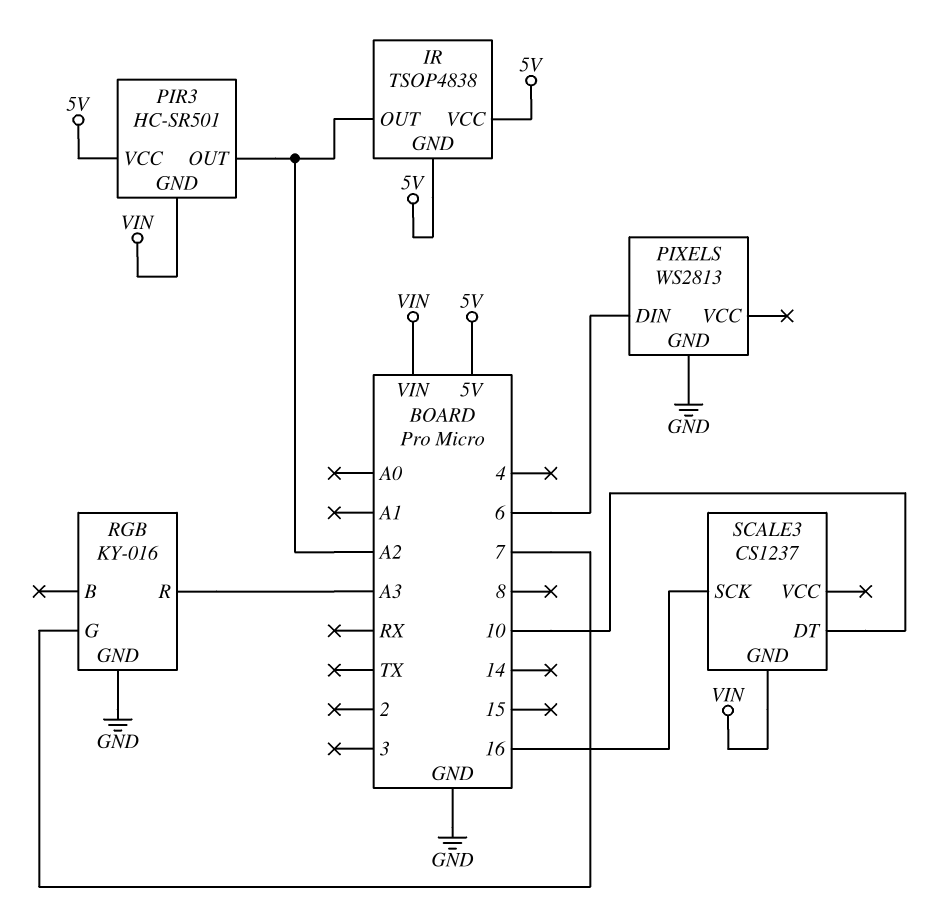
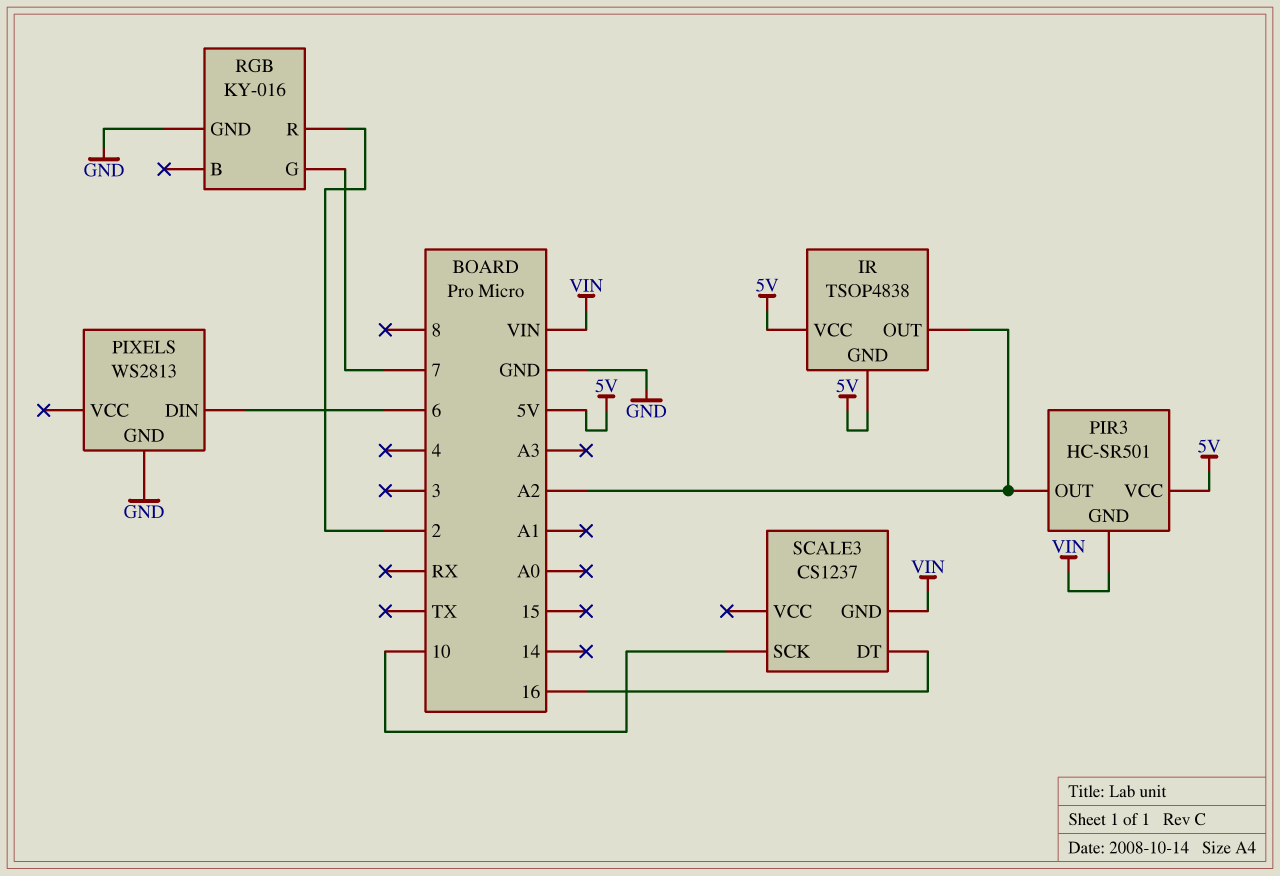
RGB pin R: A3 -> 2
SCALE3 pin DT: 10 -> 16
SCALE3 pin SCK: 16 -> 10

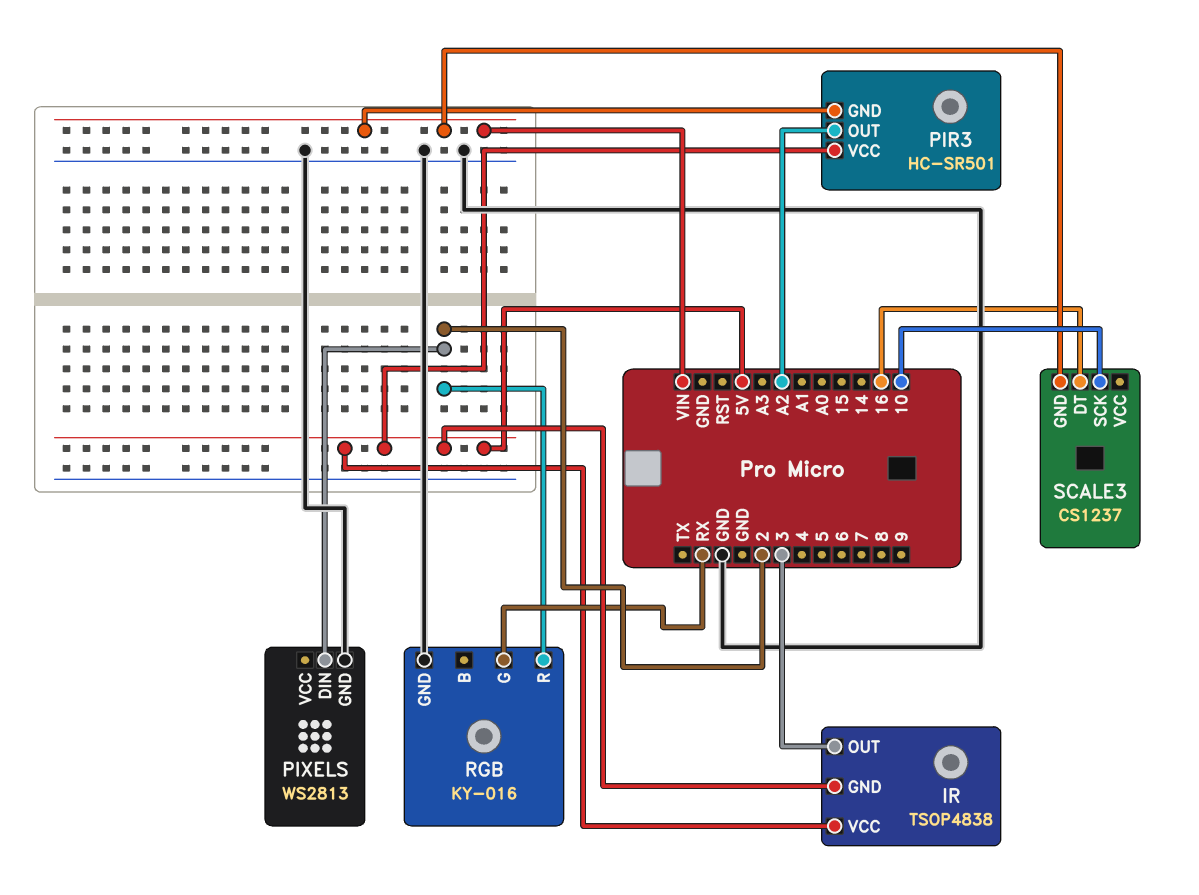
IR pin OUT: A2 -> 3
PIXELS pin DIN: 6 -> 2
RGB pin G: 7 -> RX

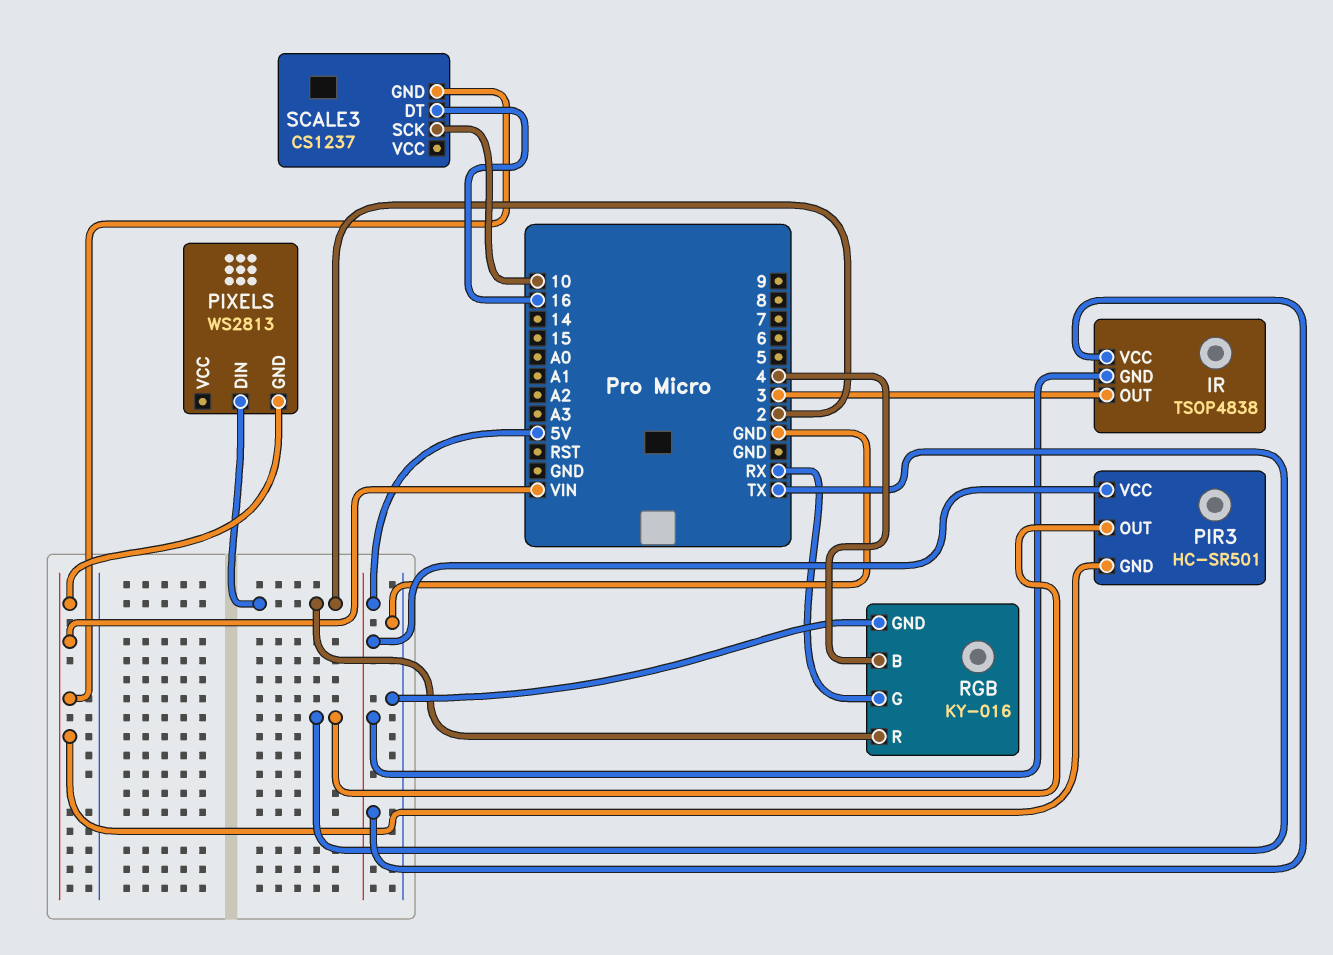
PIR3 pin OUT: A2 -> TX
PIXELS pin GND: GND -> VIN
RGB pin B: none -> 4

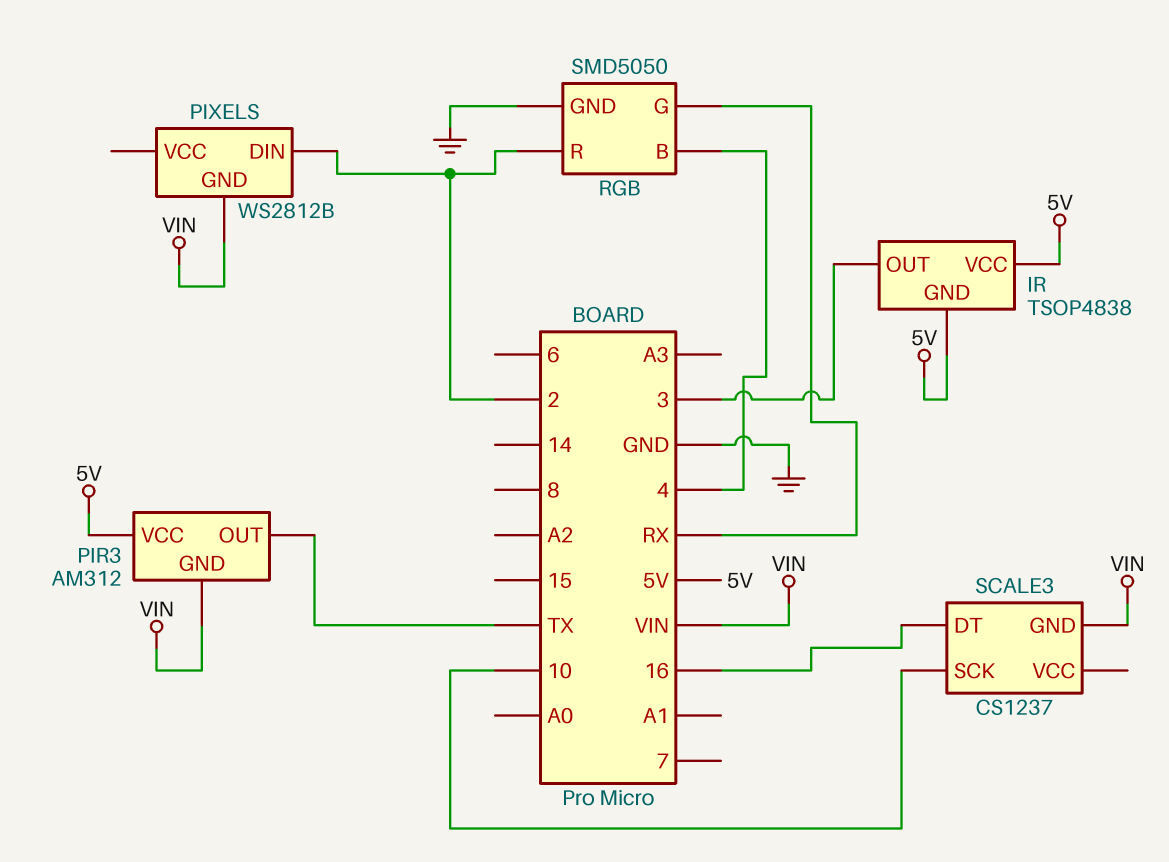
PIR3: HC-SR501 -> AM312
PIXELS: WS2813 -> WS2812B
RGB: KY-016 -> SMD5050

